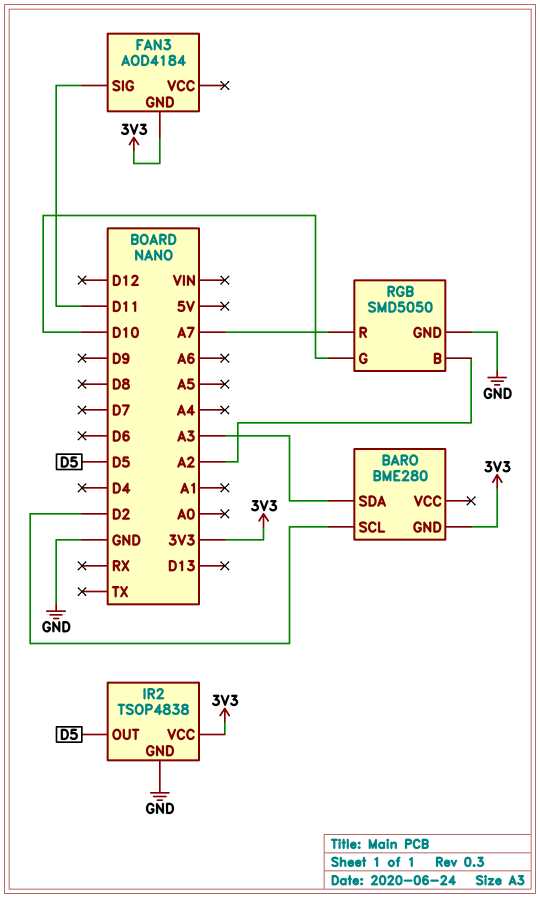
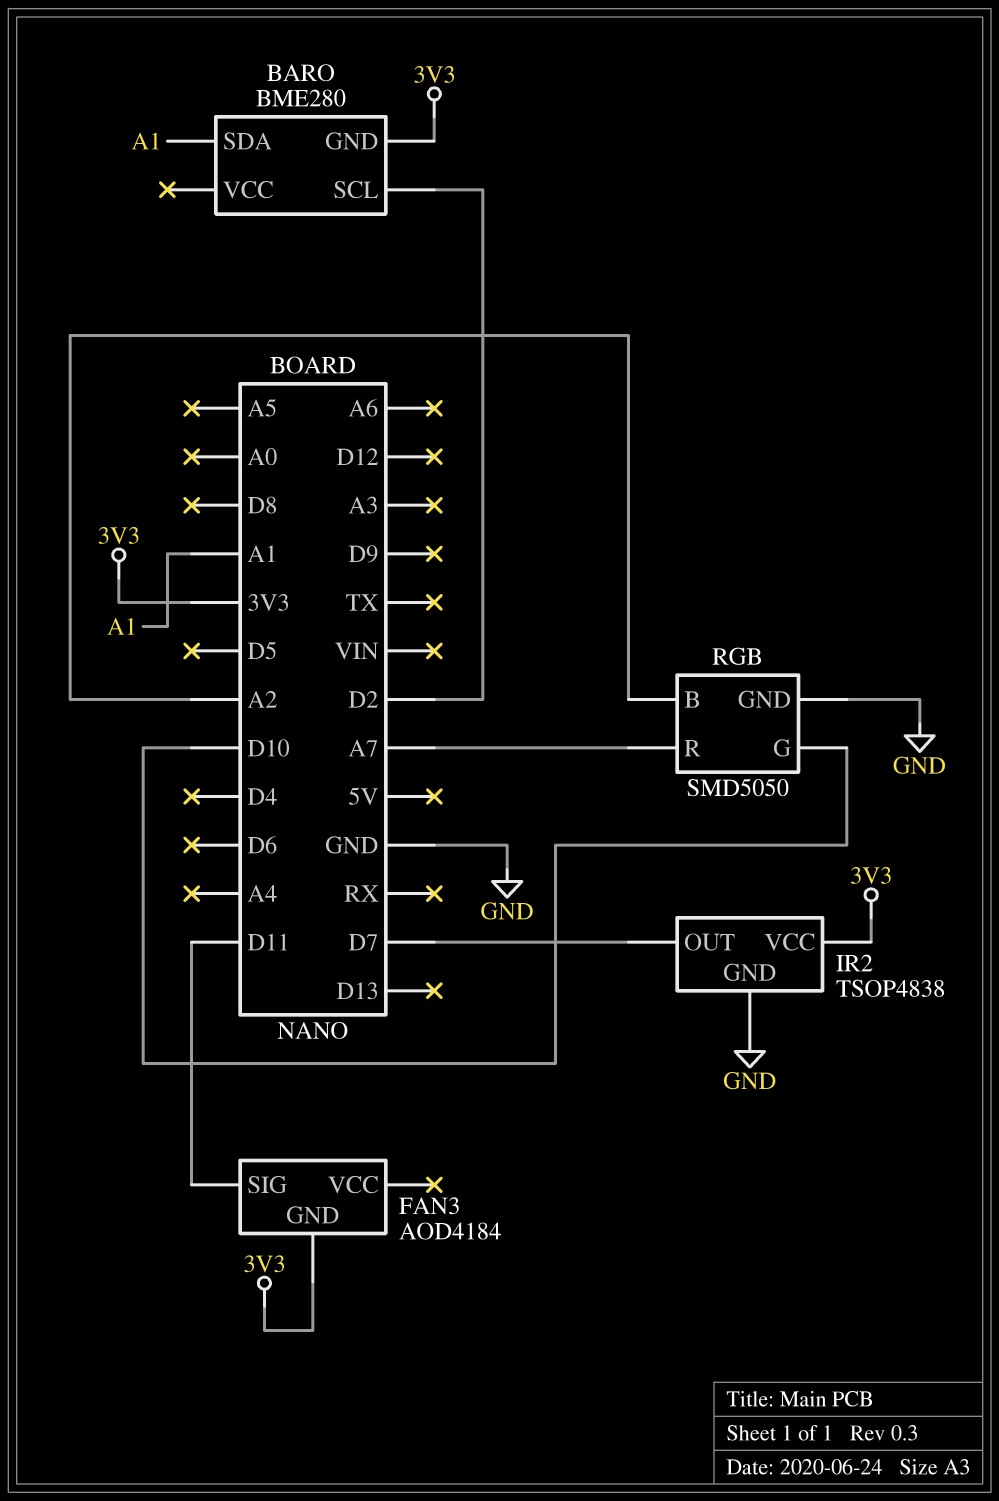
BARO pin SDA: A3 -> A1
IR2 pin OUT: D5 -> D7

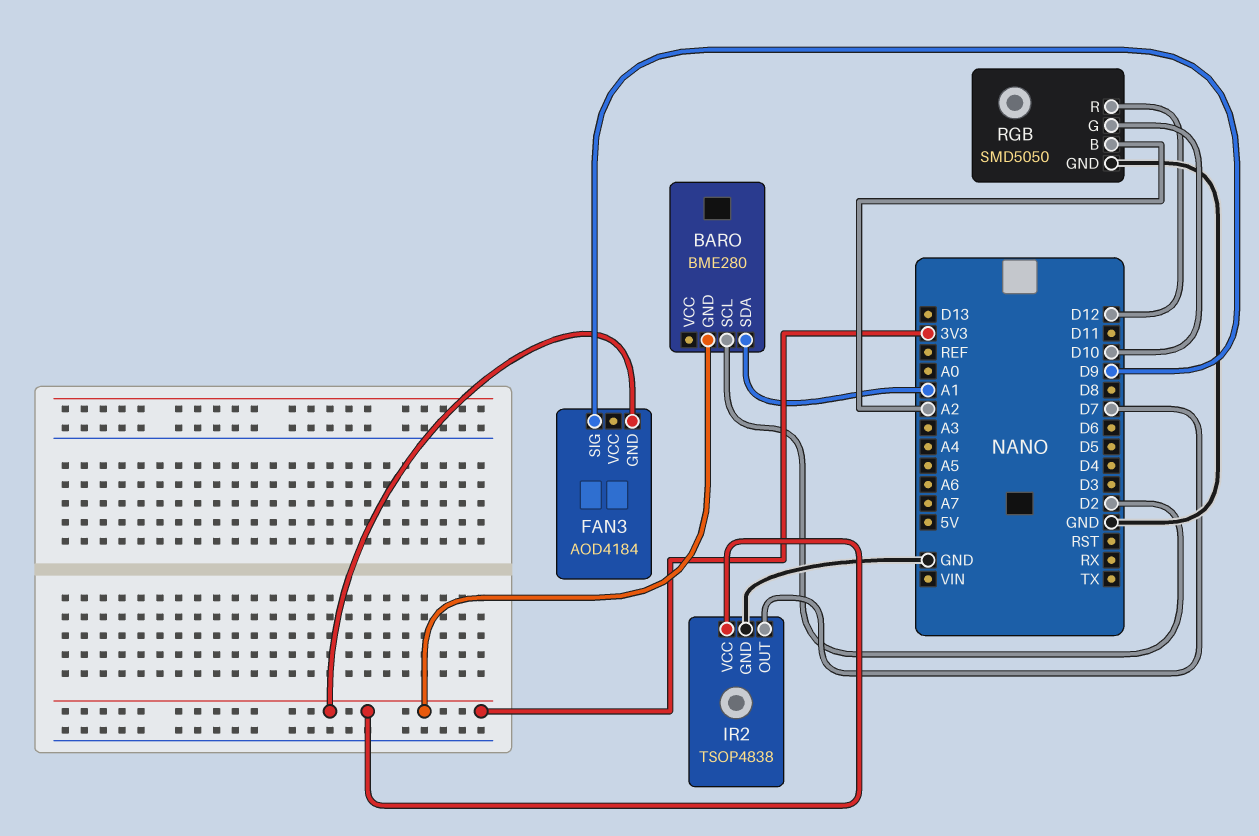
FAN3 pin SIG: D11 -> D9
RGB pin R: A7 -> D12

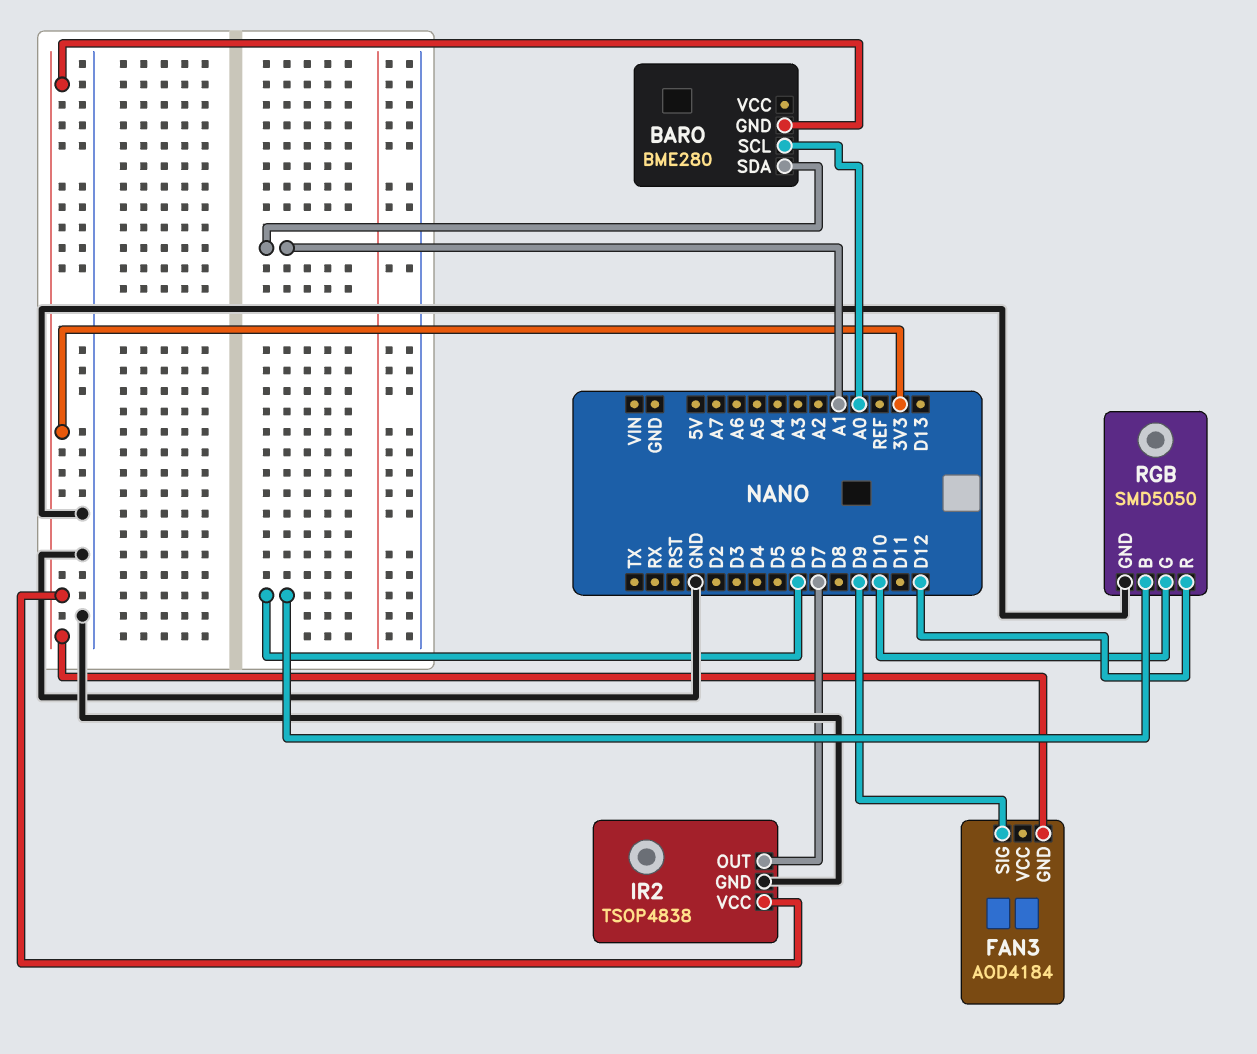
BARO pin SCL: D2 -> A0
RGB pin B: A2 -> D6

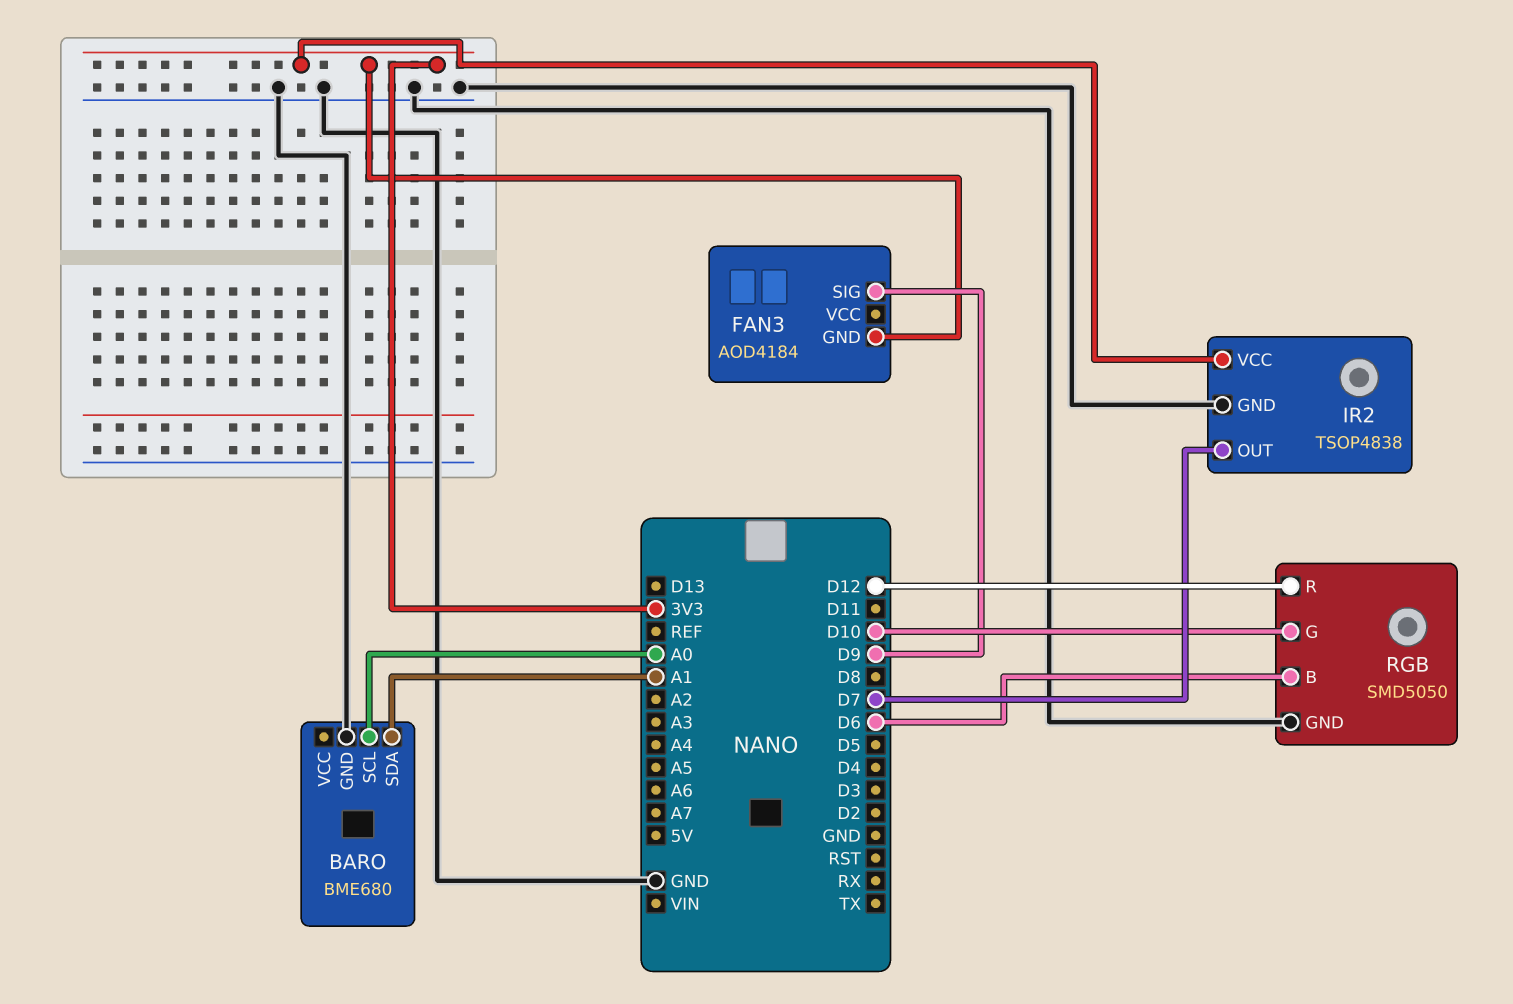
BARO: BME280 -> BME680
BARO pin GND: 3V3 -> GND

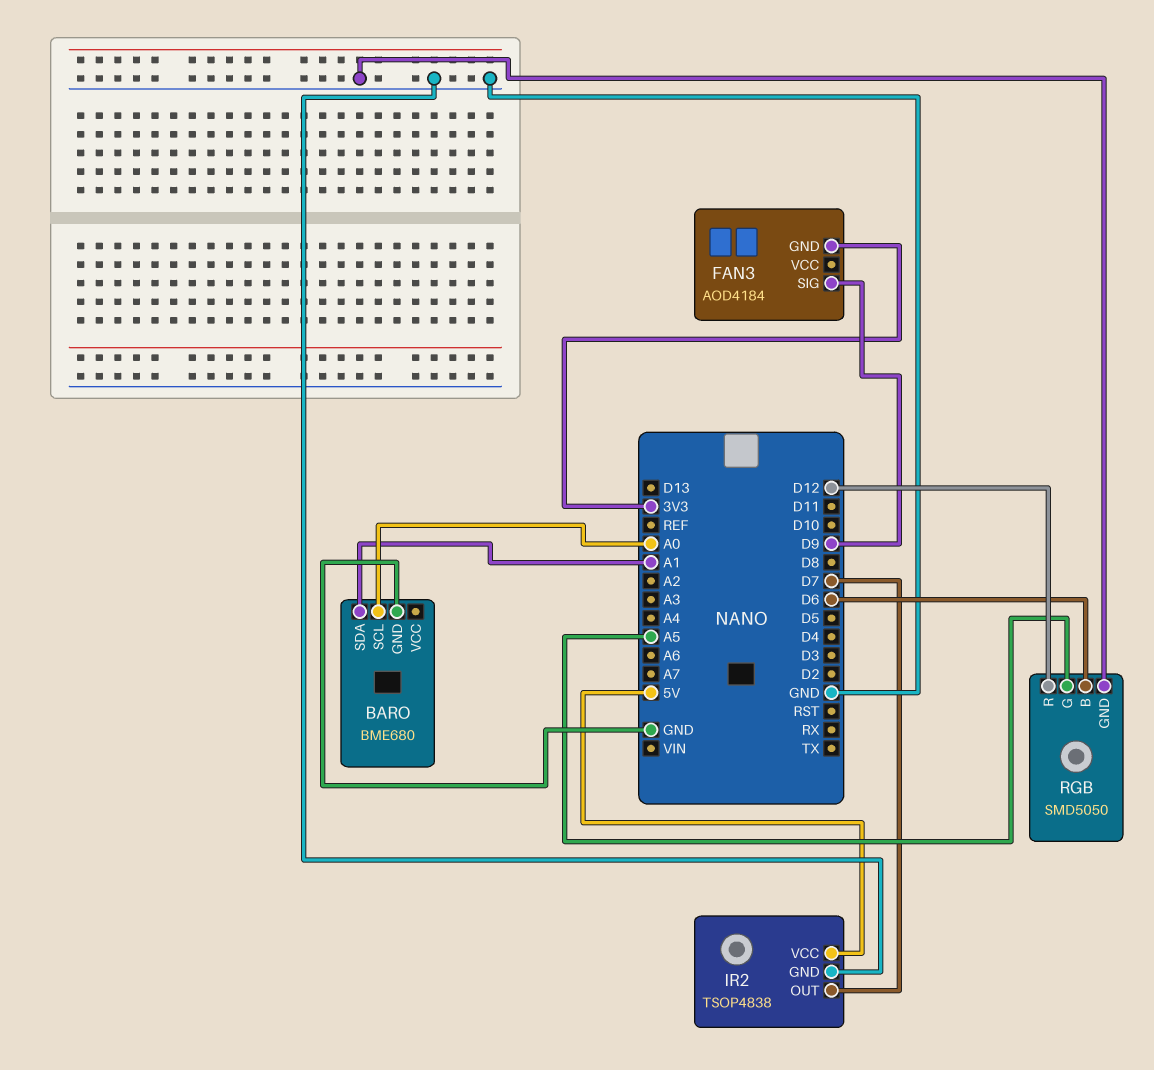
IR2 pin VCC: 3V3 -> 5V
RGB pin G: D10 -> A5

